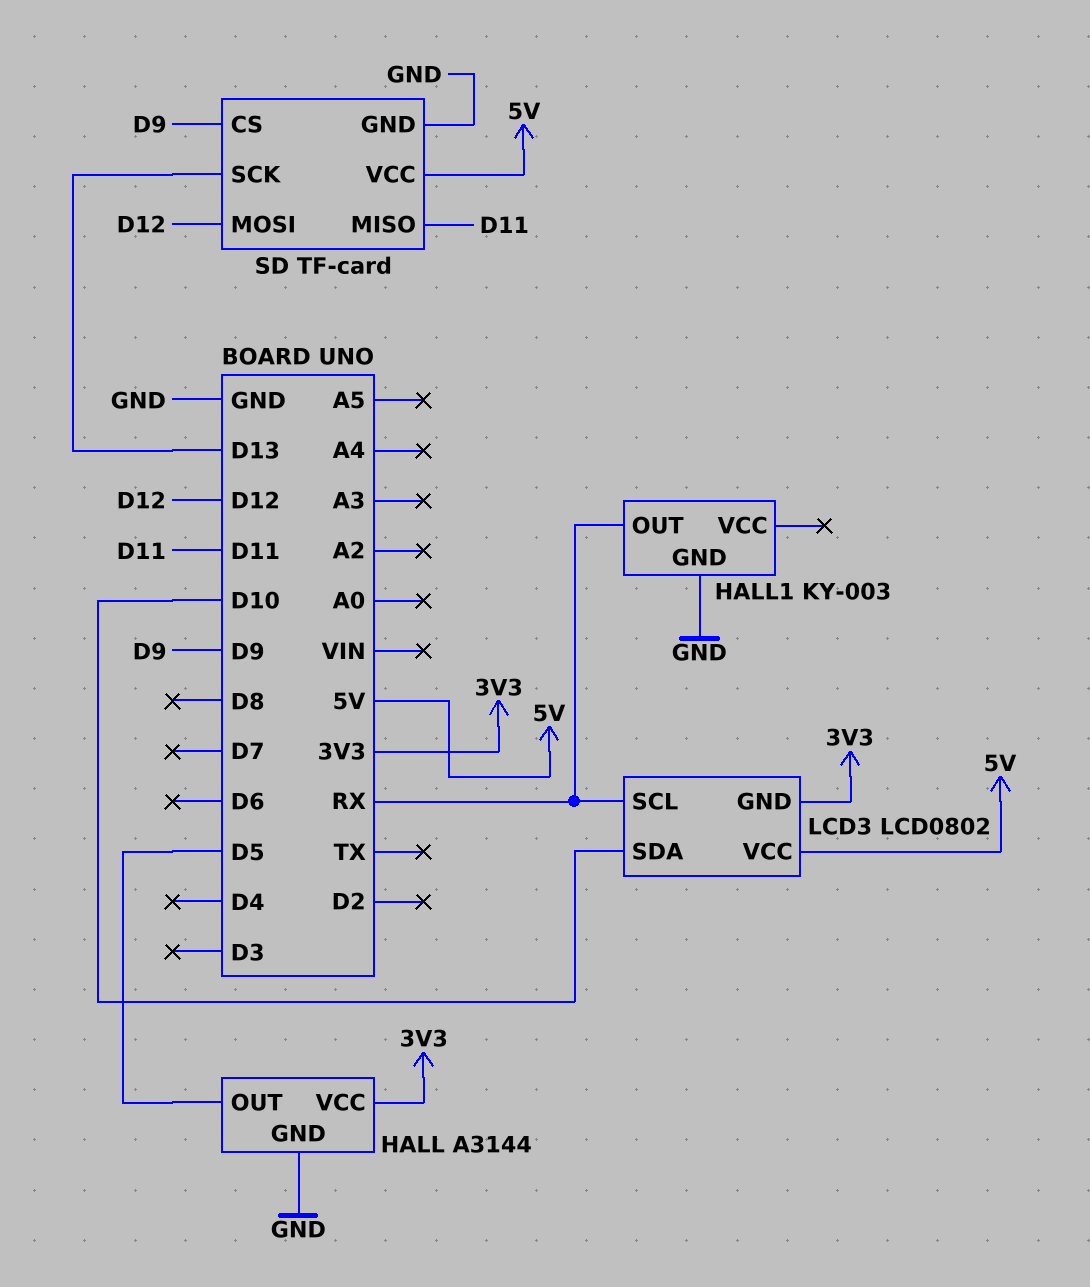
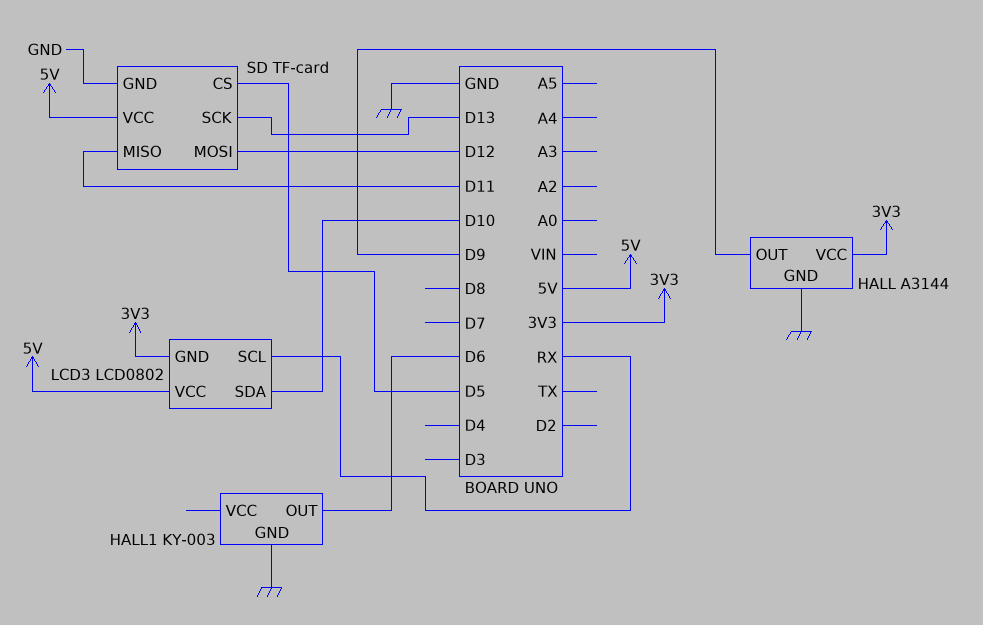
HALL pin OUT: D5 -> D9
HALL1 pin OUT: RX -> D6
SD pin CS: D9 -> D5

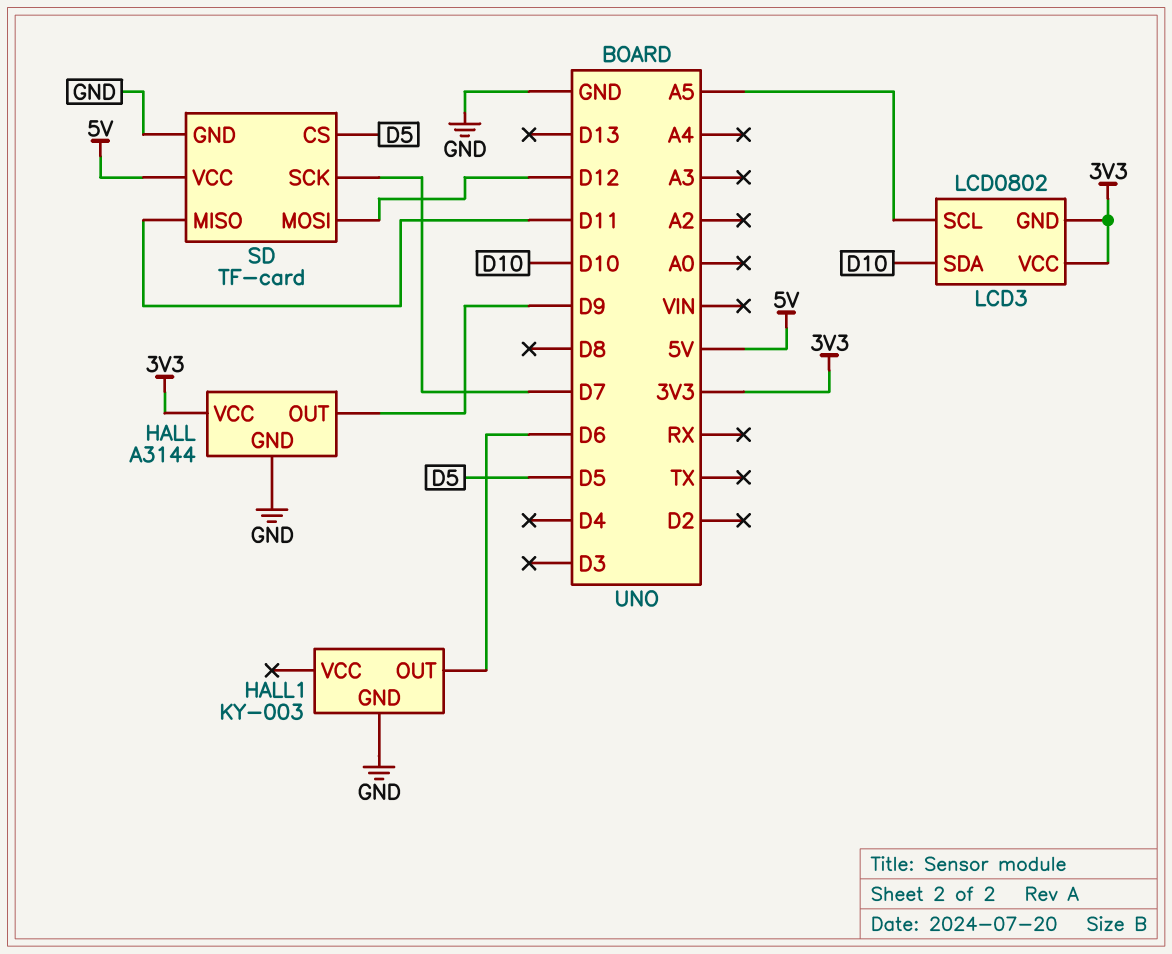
LCD3 pin SCL: RX -> A5
LCD3 pin VCC: 5V -> 3V3
SD pin SCK: D13 -> D7

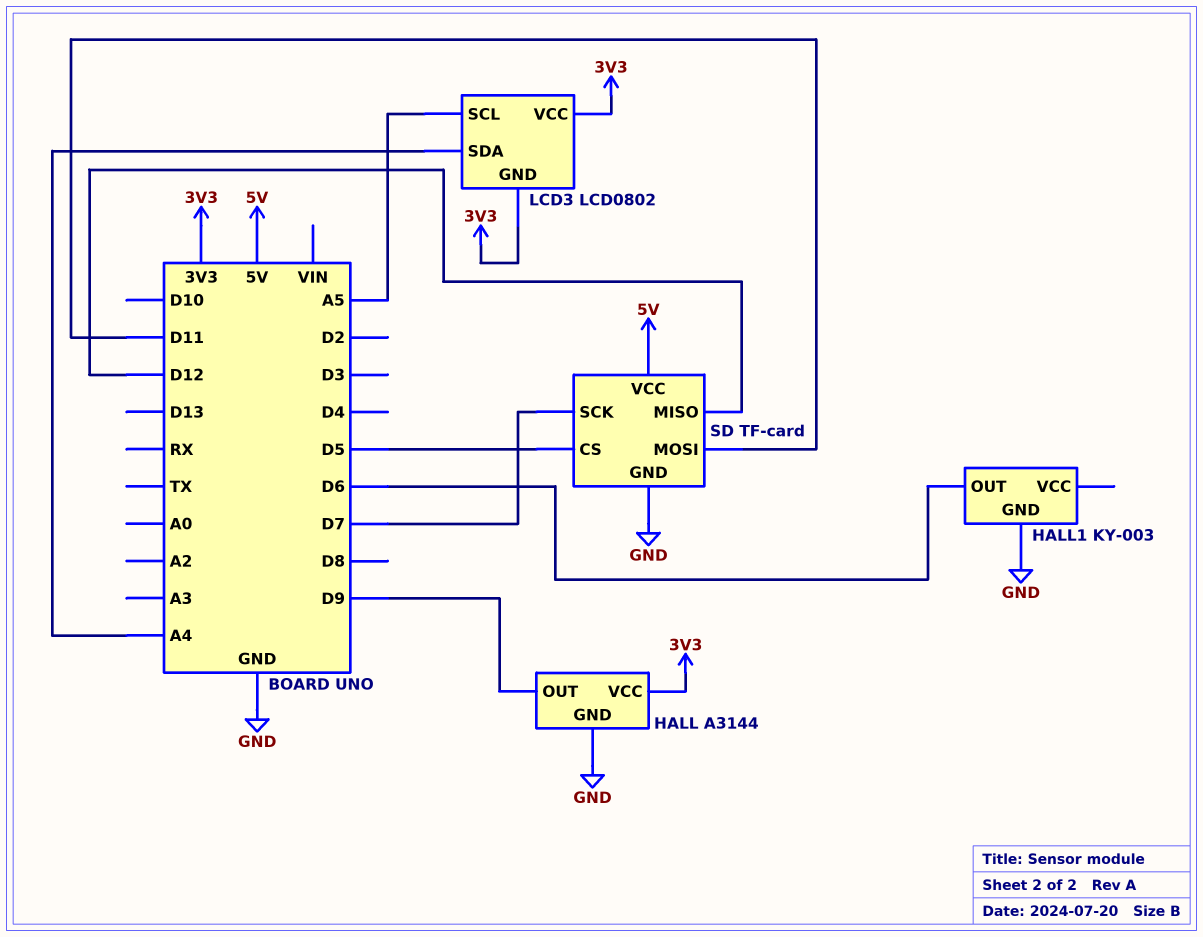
LCD3 pin SDA: D10 -> A4
SD pin MISO: D11 -> D12
SD pin MOSI: D12 -> D11

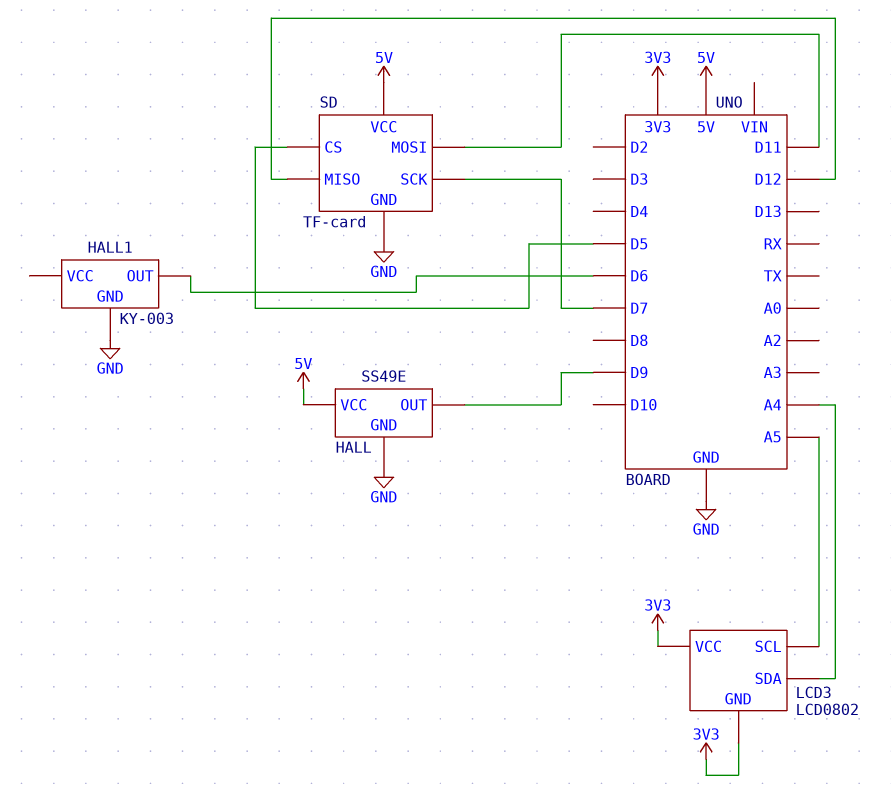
HALL: A3144 -> SS49E
HALL pin VCC: 3V3 -> 5V

